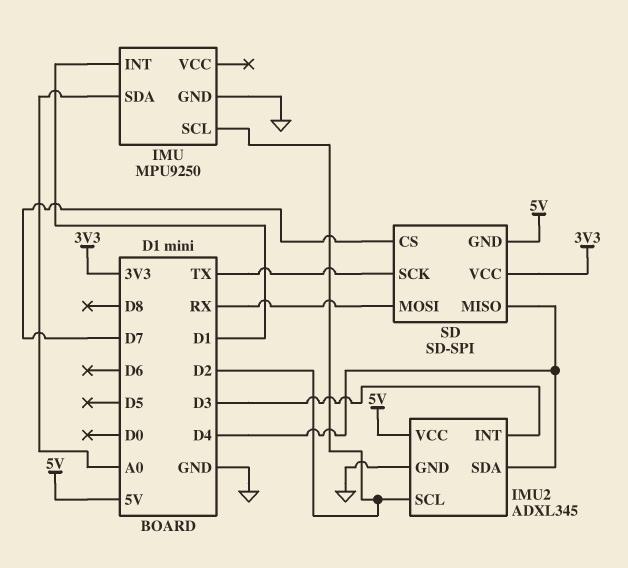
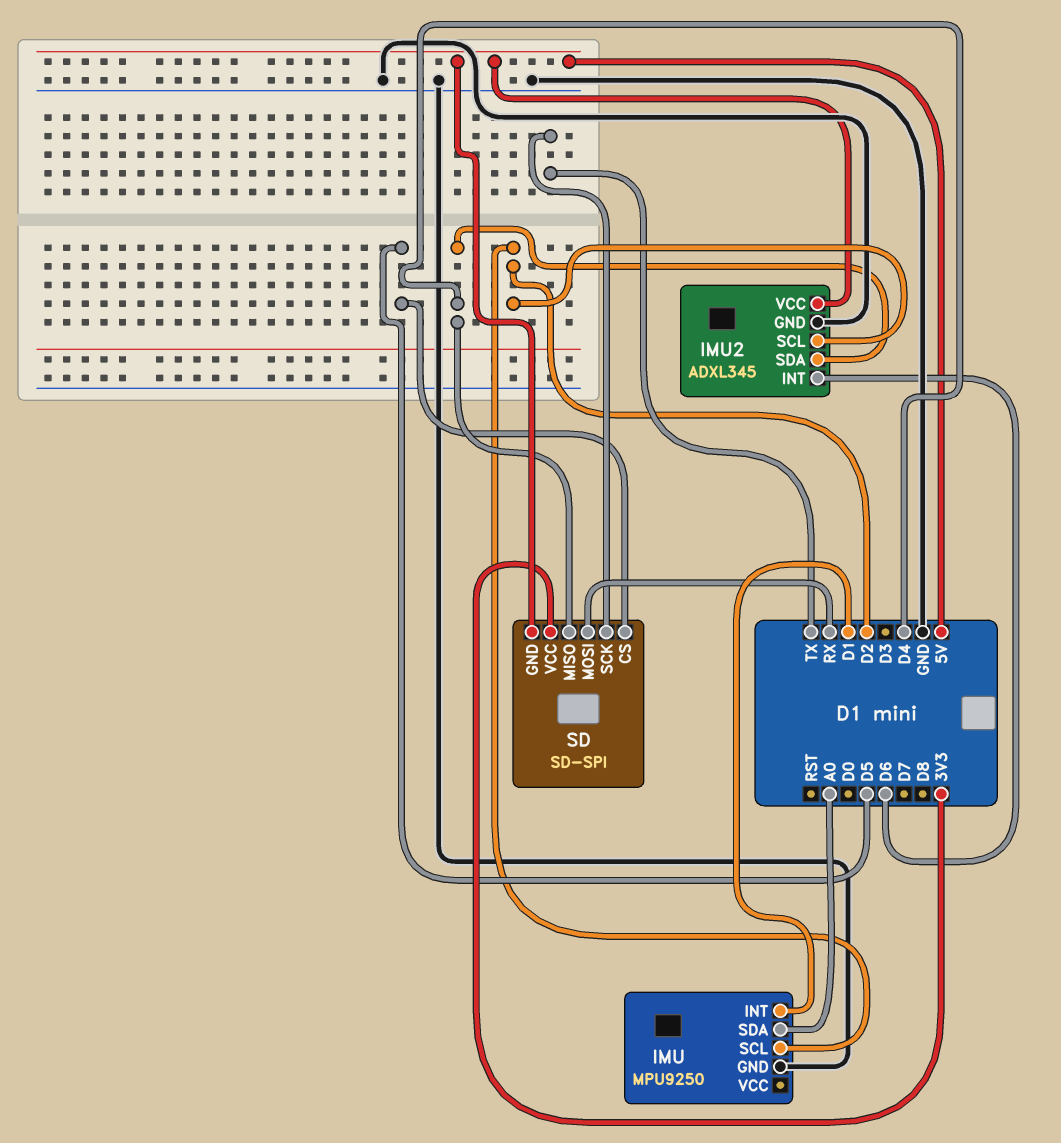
IMU2 pin INT: D3 -> D6
SD pin CS: D7 -> D5

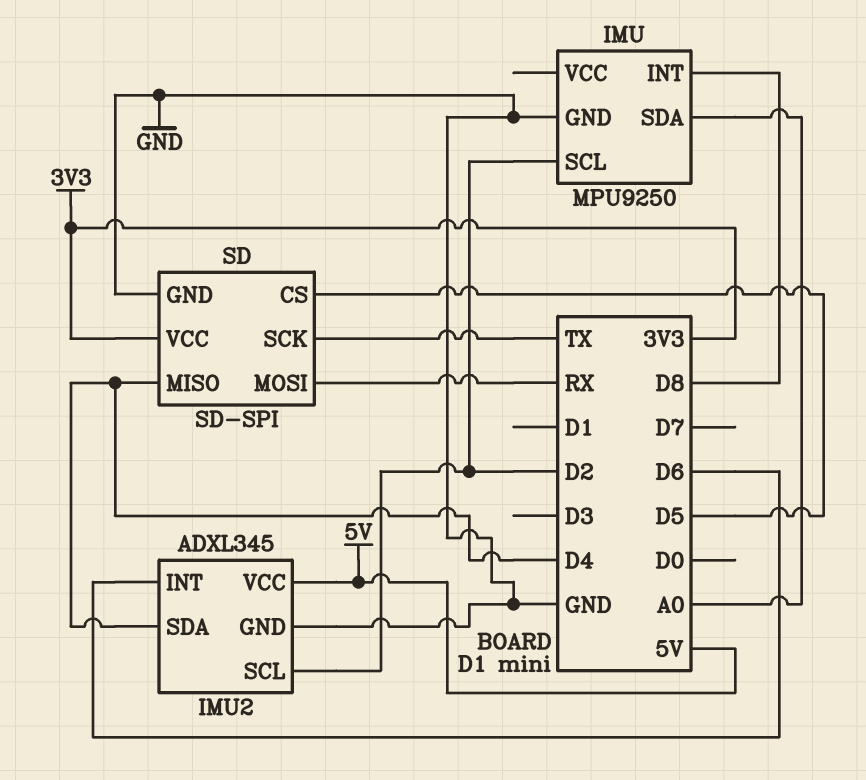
IMU pin INT: D1 -> D8
SD pin GND: 5V -> GND

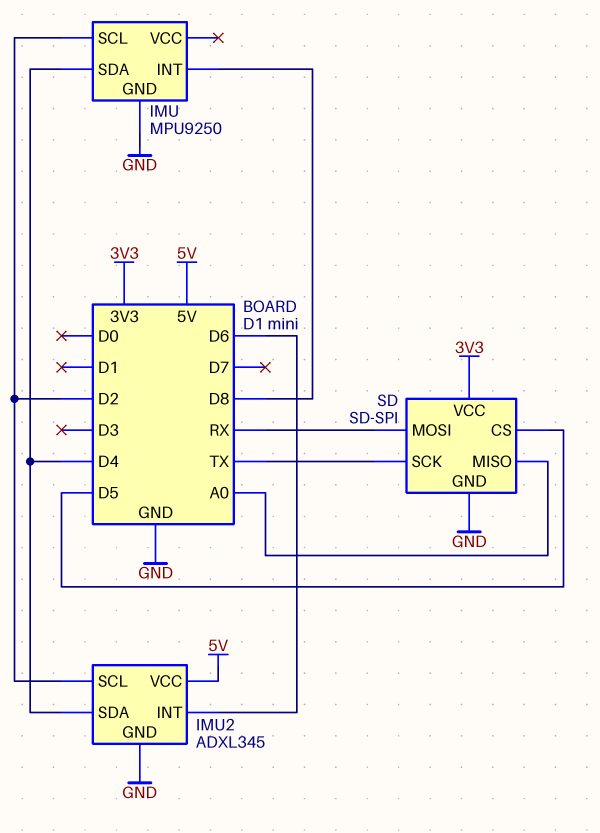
IMU pin SDA: A0 -> D4
SD pin MISO: D4 -> A0

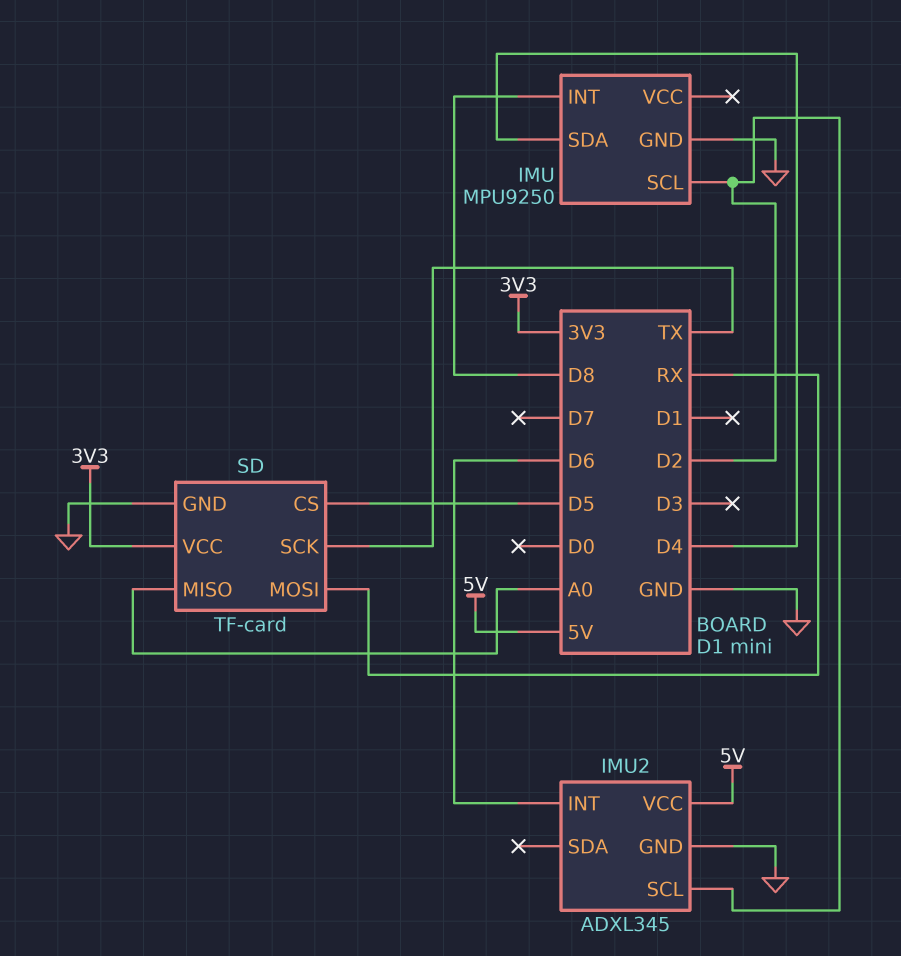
IMU2 pin SDA: D4 -> none
SD: SD-SPI -> TF-card

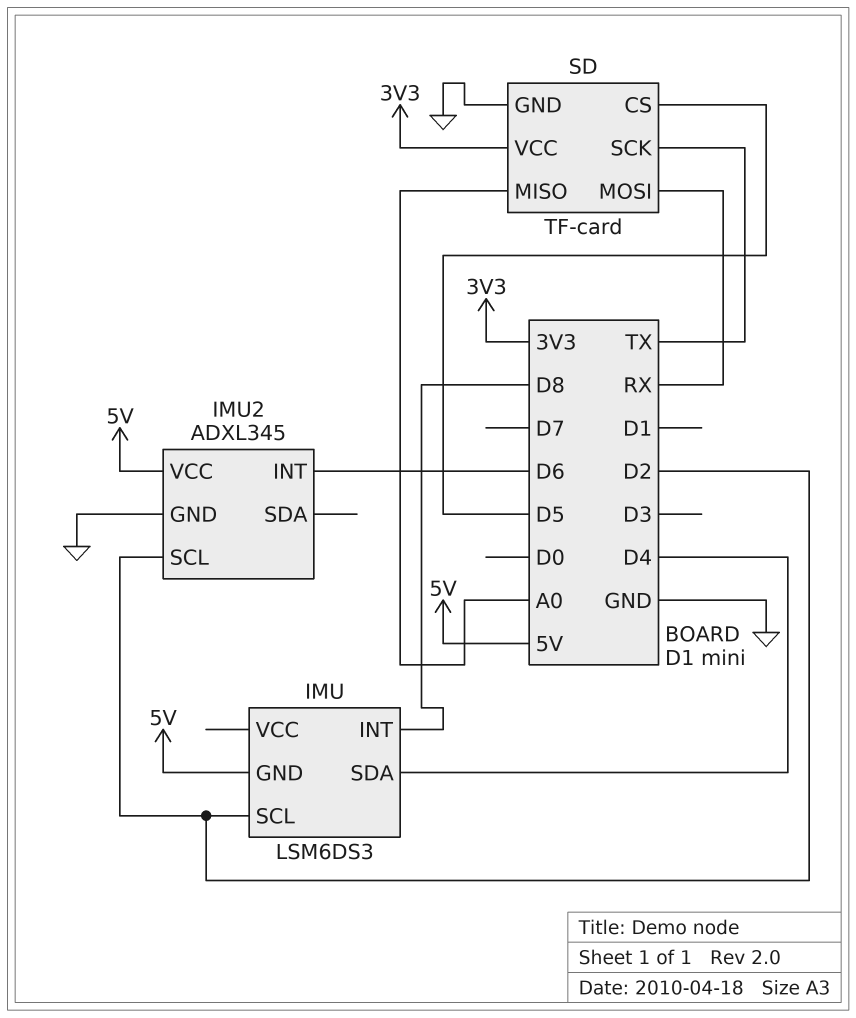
IMU: MPU9250 -> LSM6DS3
IMU pin GND: GND -> 5V

